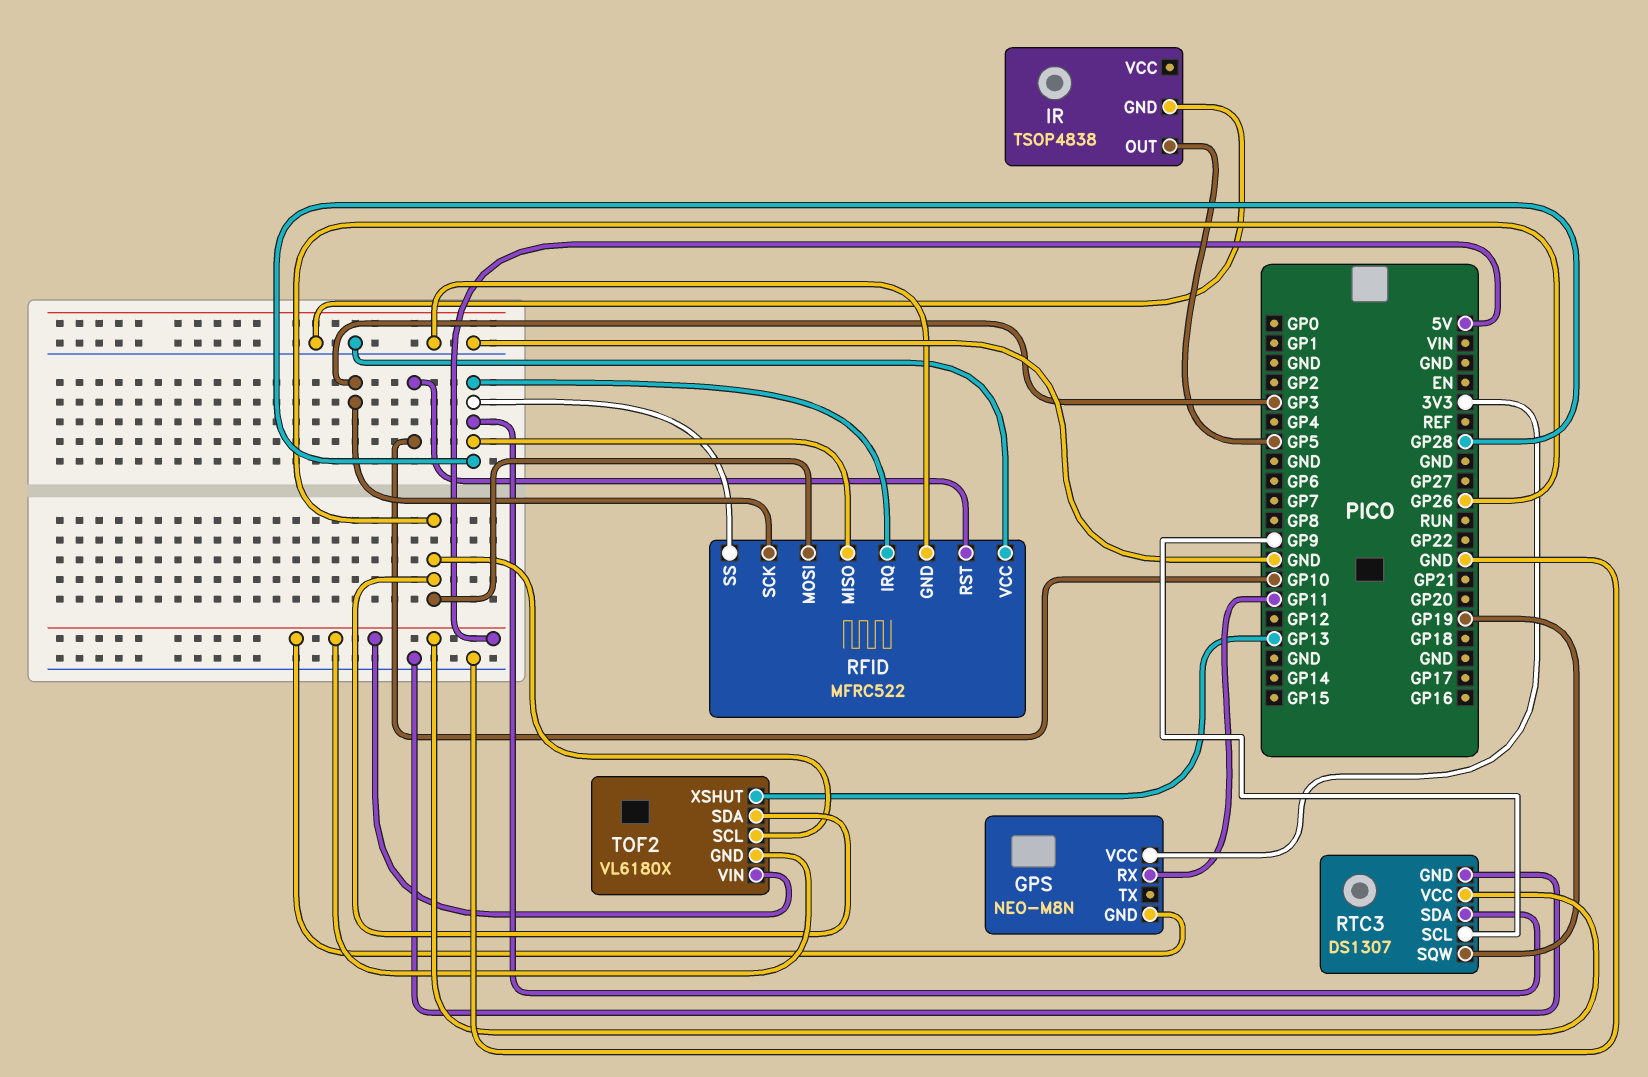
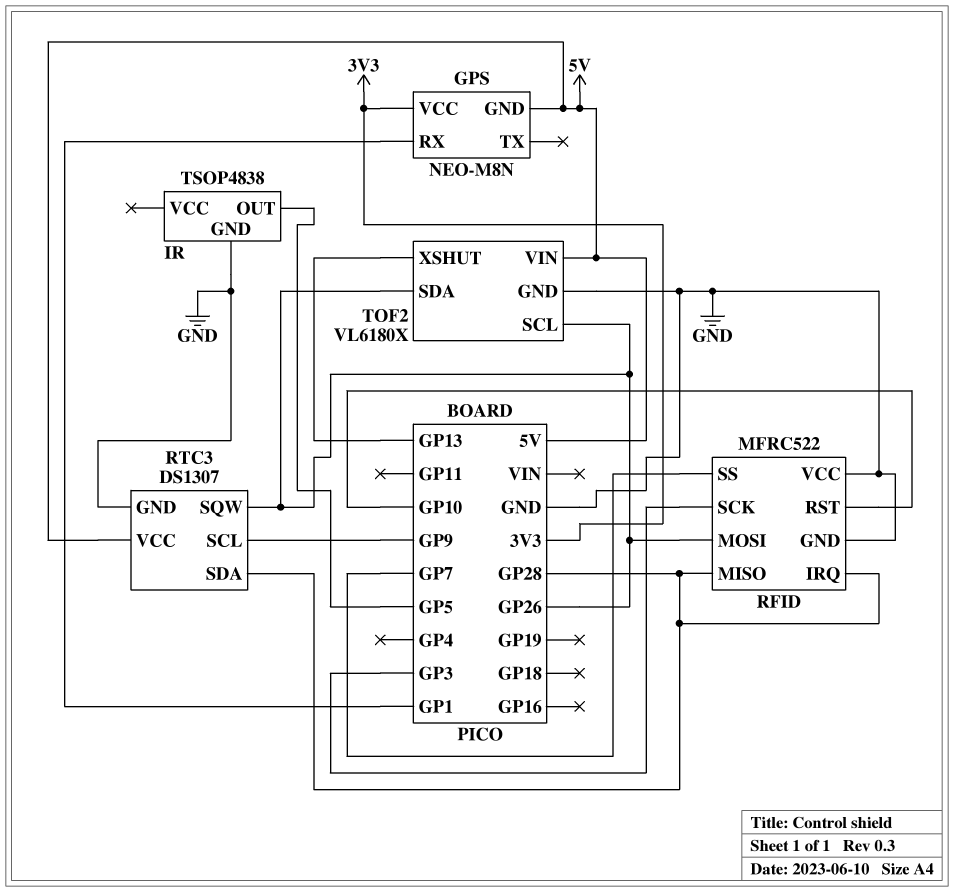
GPS pin RX: GP11 -> GP1
RFID pin SS: GP28 -> GP7
RTC3 pin SQW: GP19 -> GP26
TOF2 pin GND: 5V -> GND

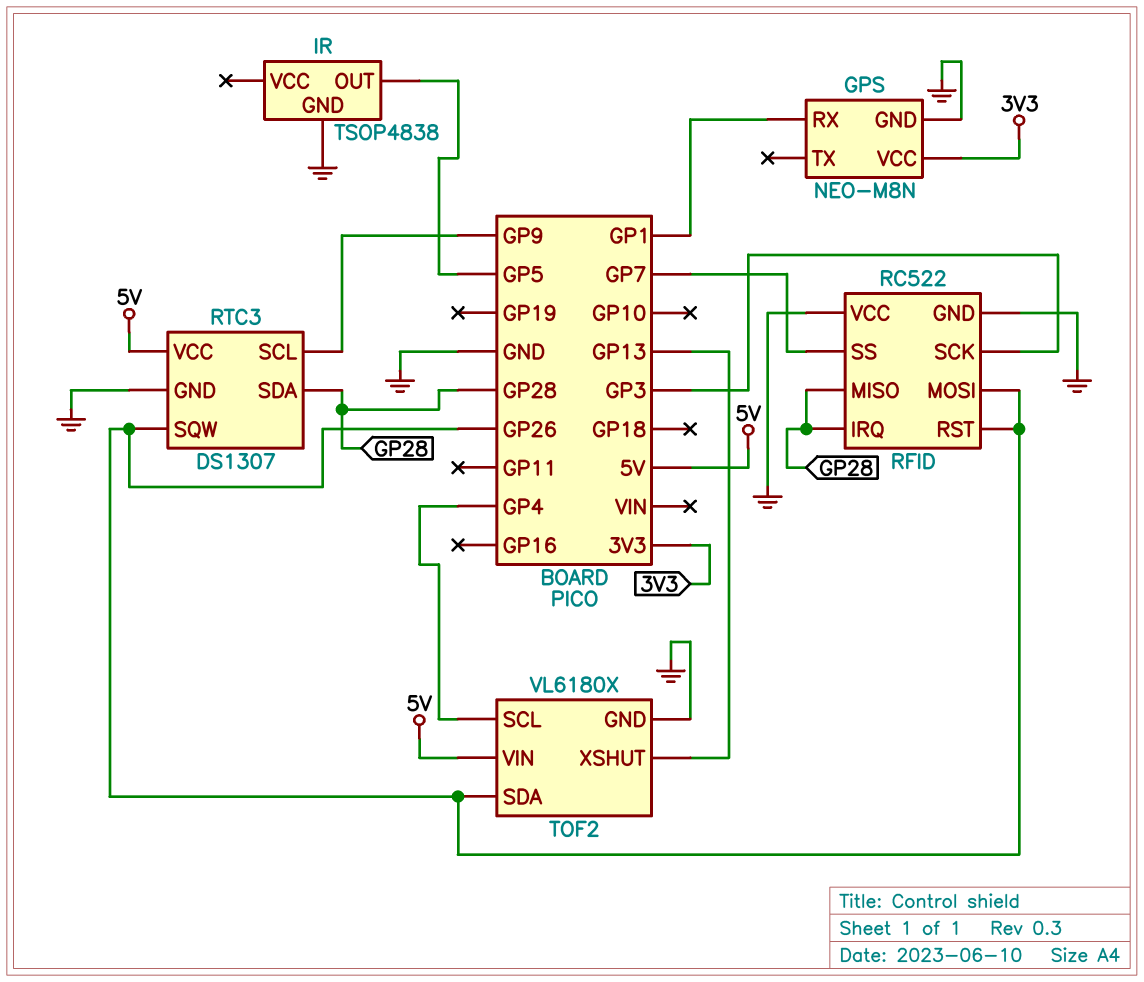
GPS pin GND: 5V -> GND
RFID: MFRC522 -> RC522
RFID pin RST: GP10 -> GP26
TOF2 pin SCL: GP26 -> GP4

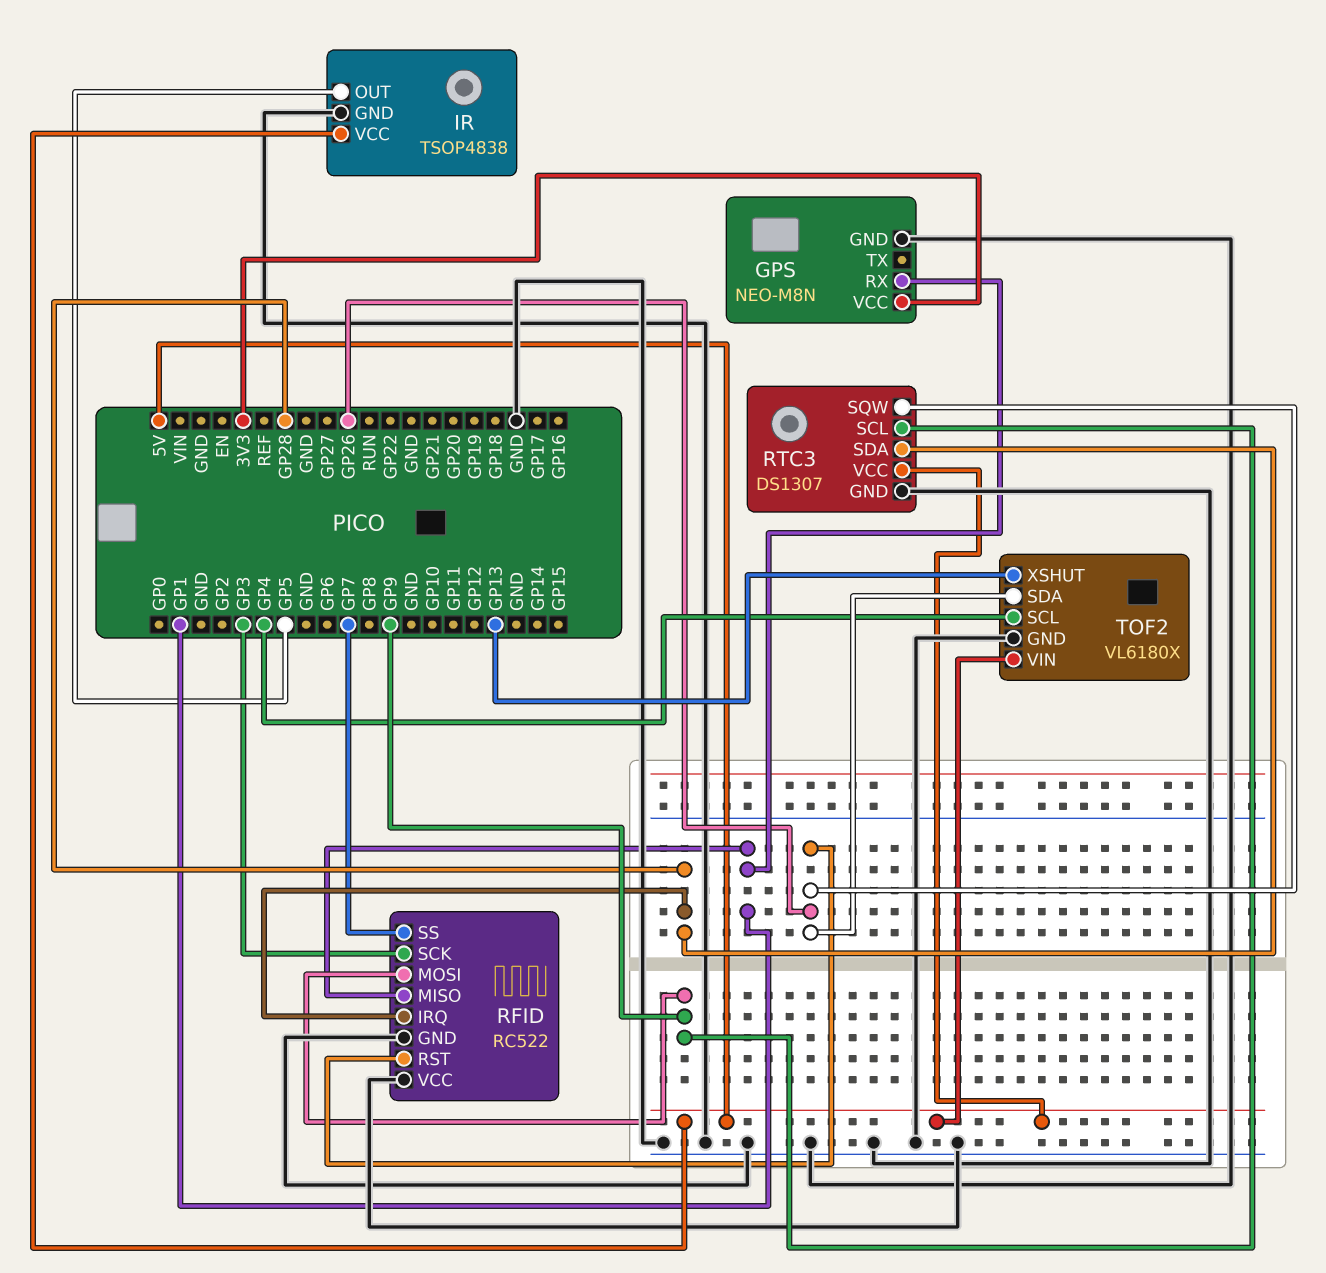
IR pin VCC: none -> 5V
RFID pin MISO: GP28 -> GP1
RFID pin MOSI: GP26 -> GP9

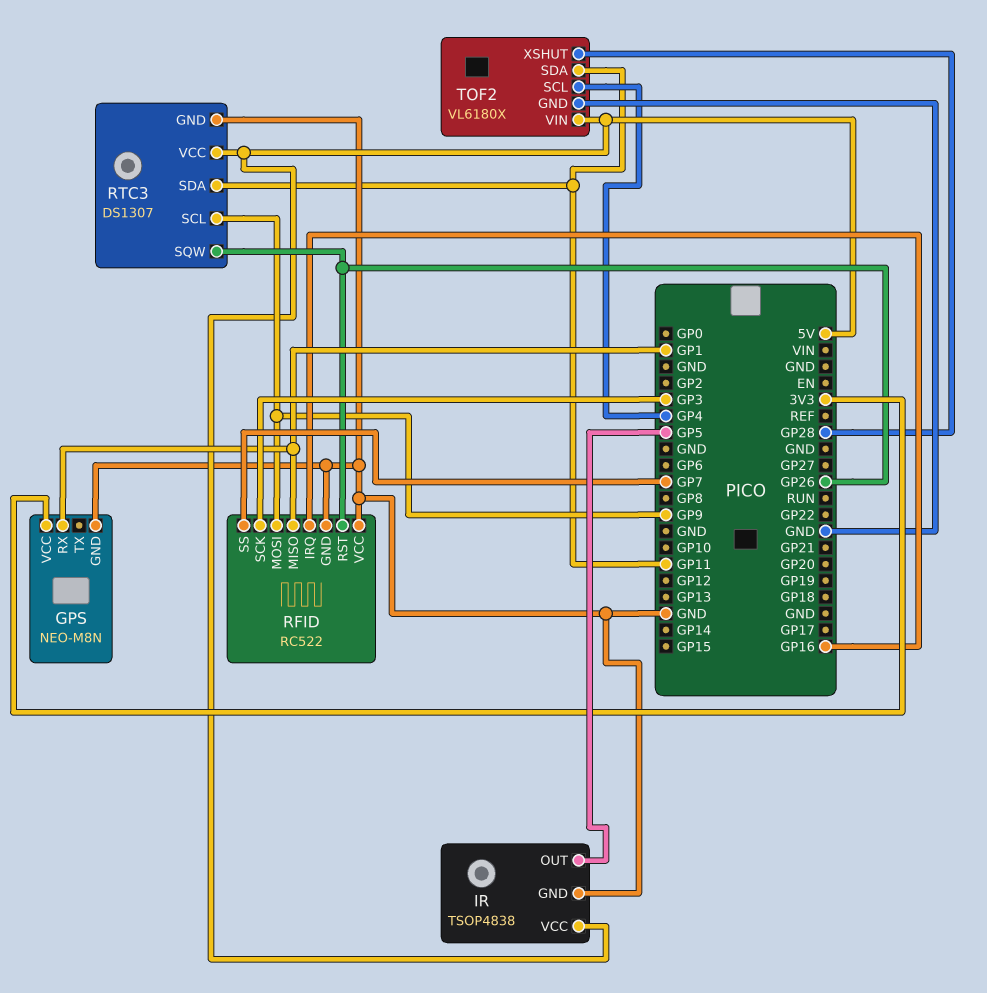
RFID pin IRQ: GP28 -> GP16
RTC3 pin SDA: GP28 -> GP11
TOF2 pin SDA: GP26 -> GP11
TOF2 pin XSHUT: GP13 -> GP28

